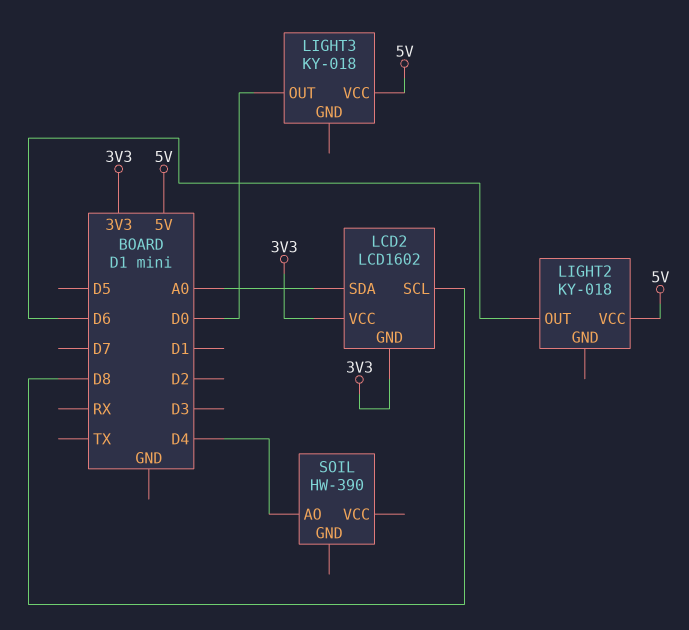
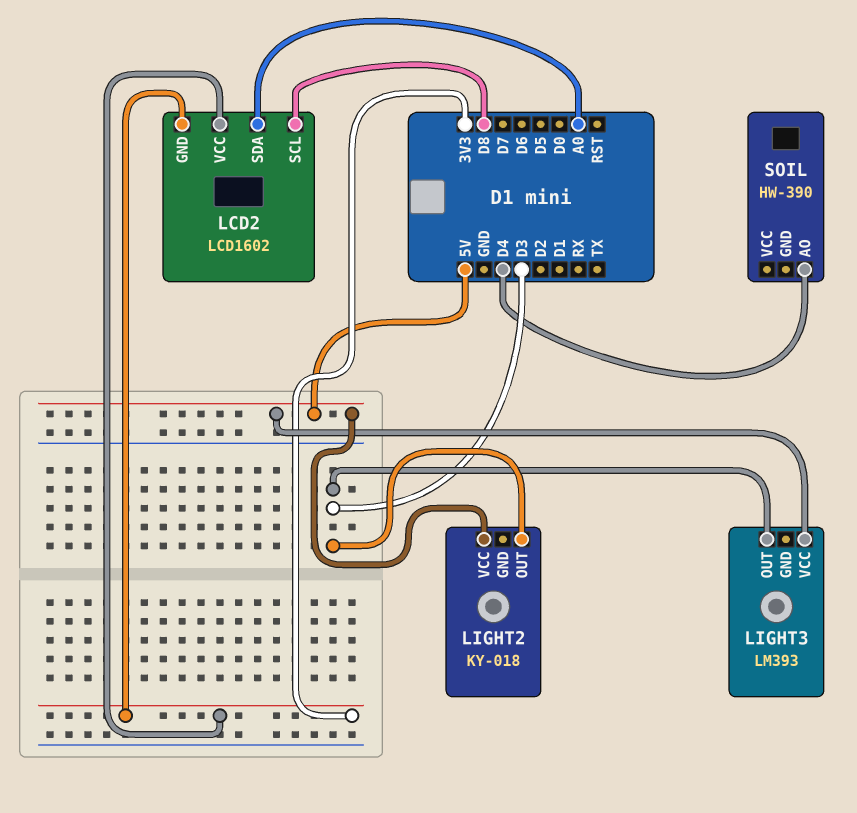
LIGHT2 pin OUT: D6 -> D3
LIGHT3: KY-018 -> LM393
LIGHT3 pin OUT: D0 -> D3

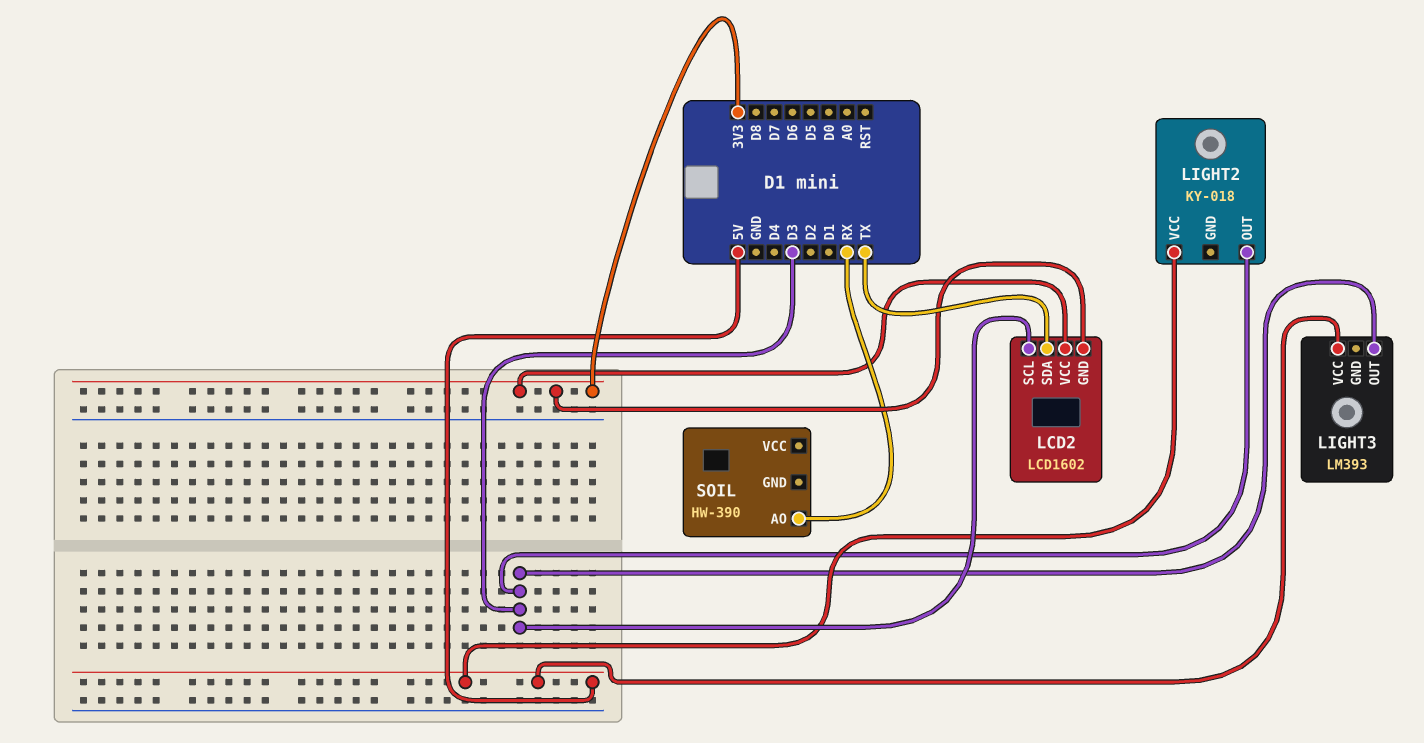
LCD2 pin SCL: D8 -> D3
LCD2 pin SDA: A0 -> TX
SOIL pin AO: D4 -> RX

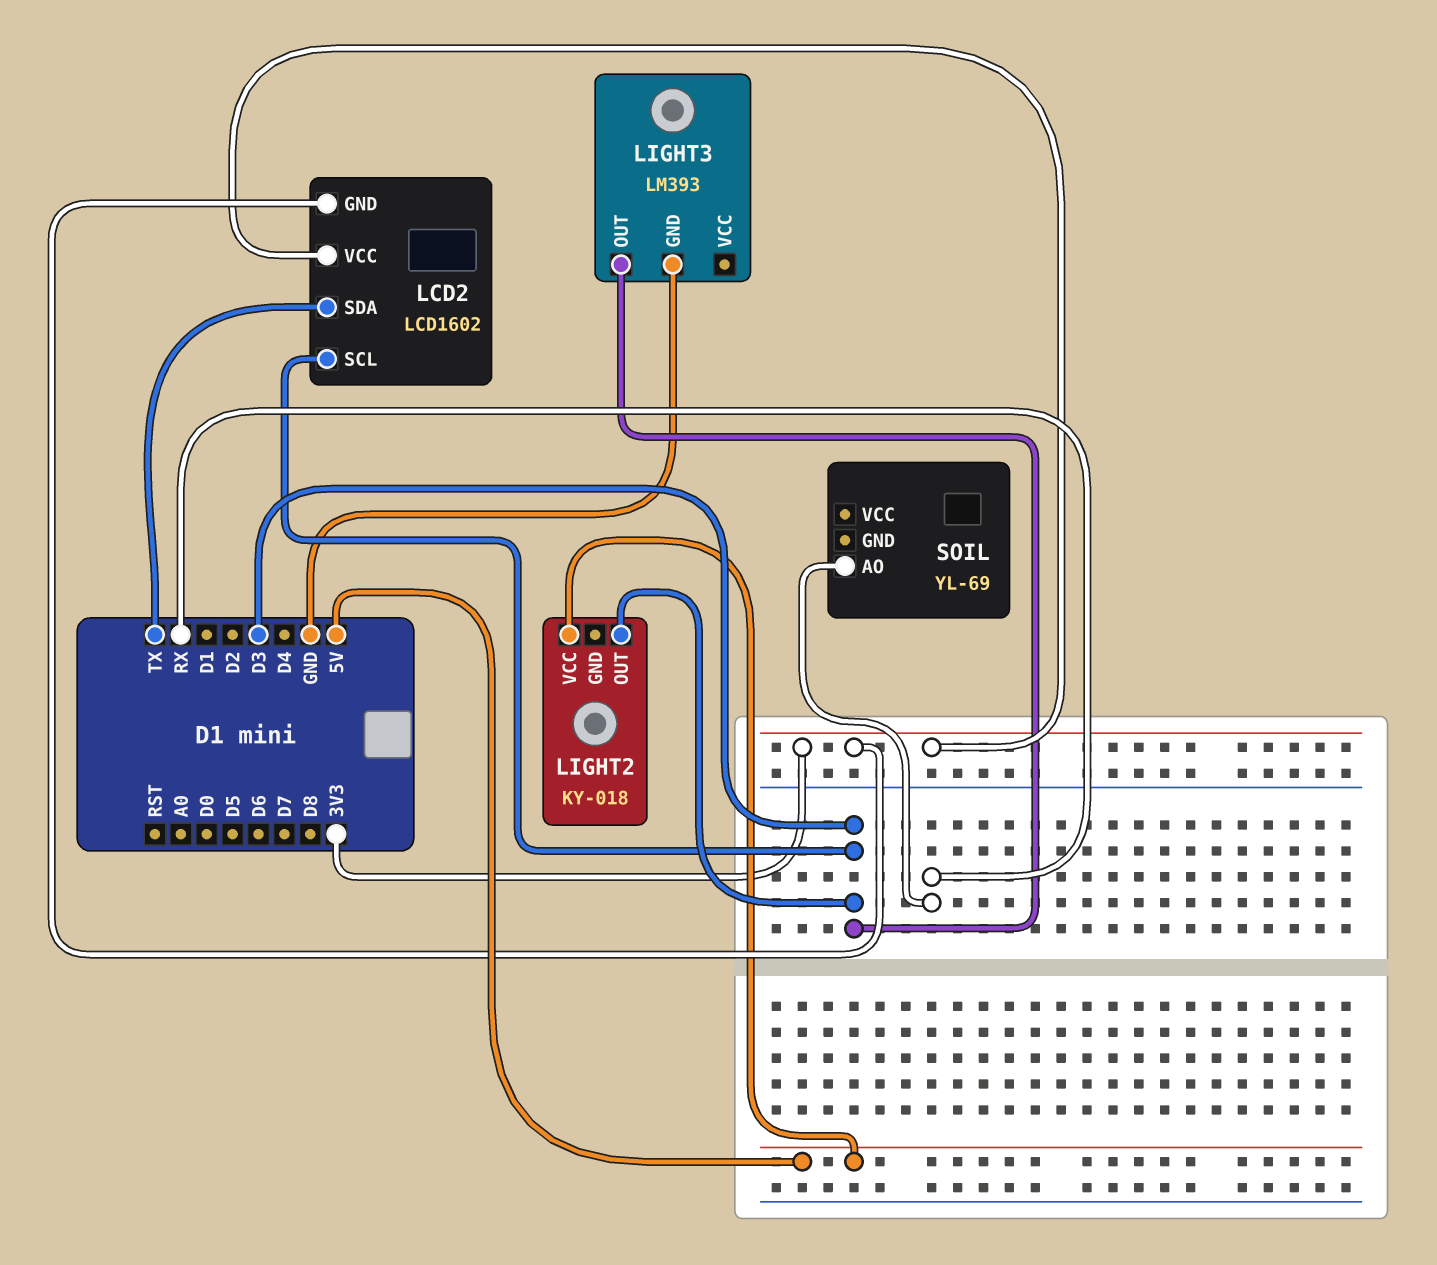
LIGHT3 pin GND: none -> GND
LIGHT3 pin VCC: 5V -> none
SOIL: HW-390 -> YL-69

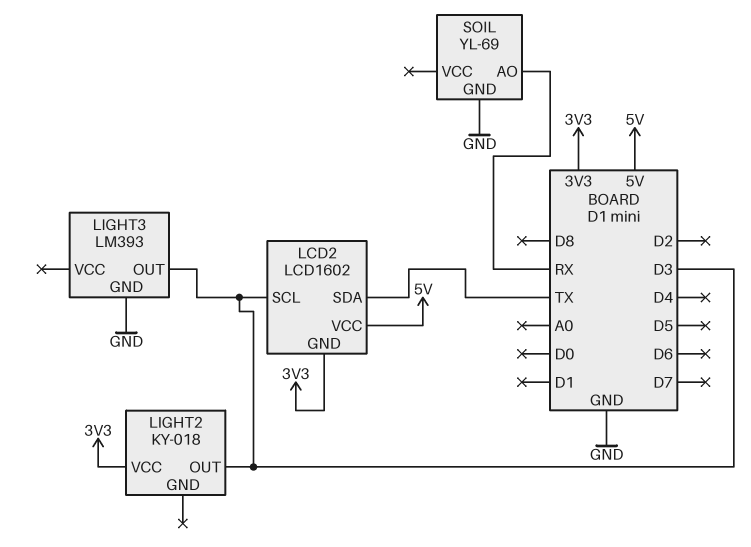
LCD2 pin VCC: 3V3 -> 5V
LIGHT2 pin VCC: 5V -> 3V3
SOIL pin GND: none -> GND

